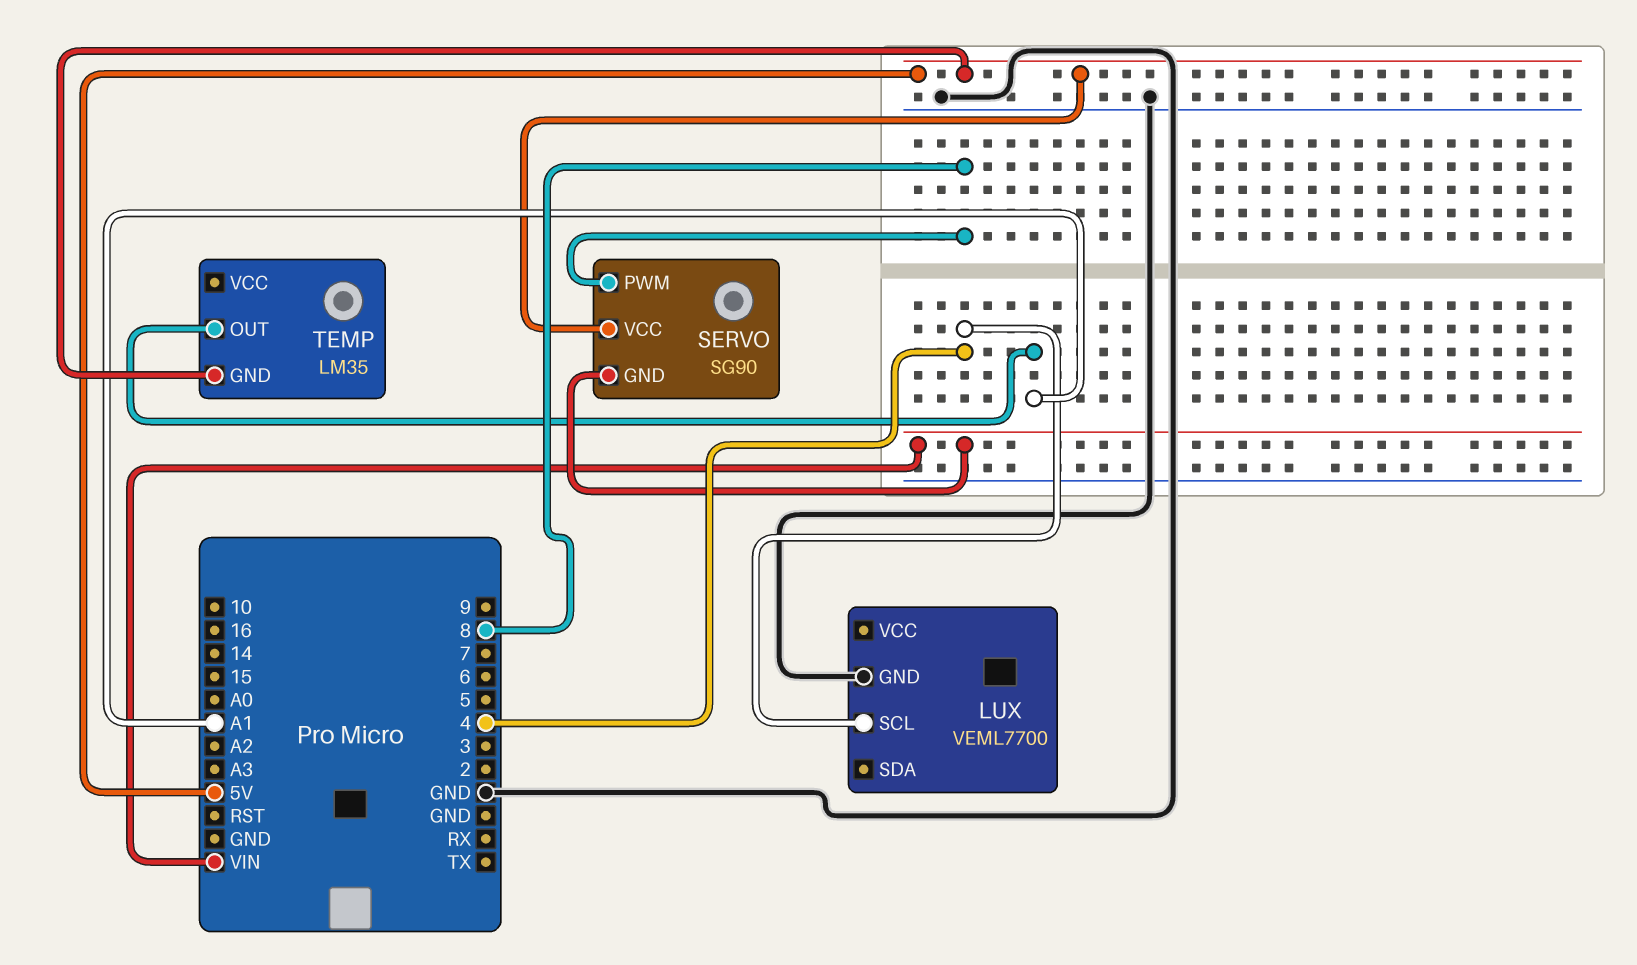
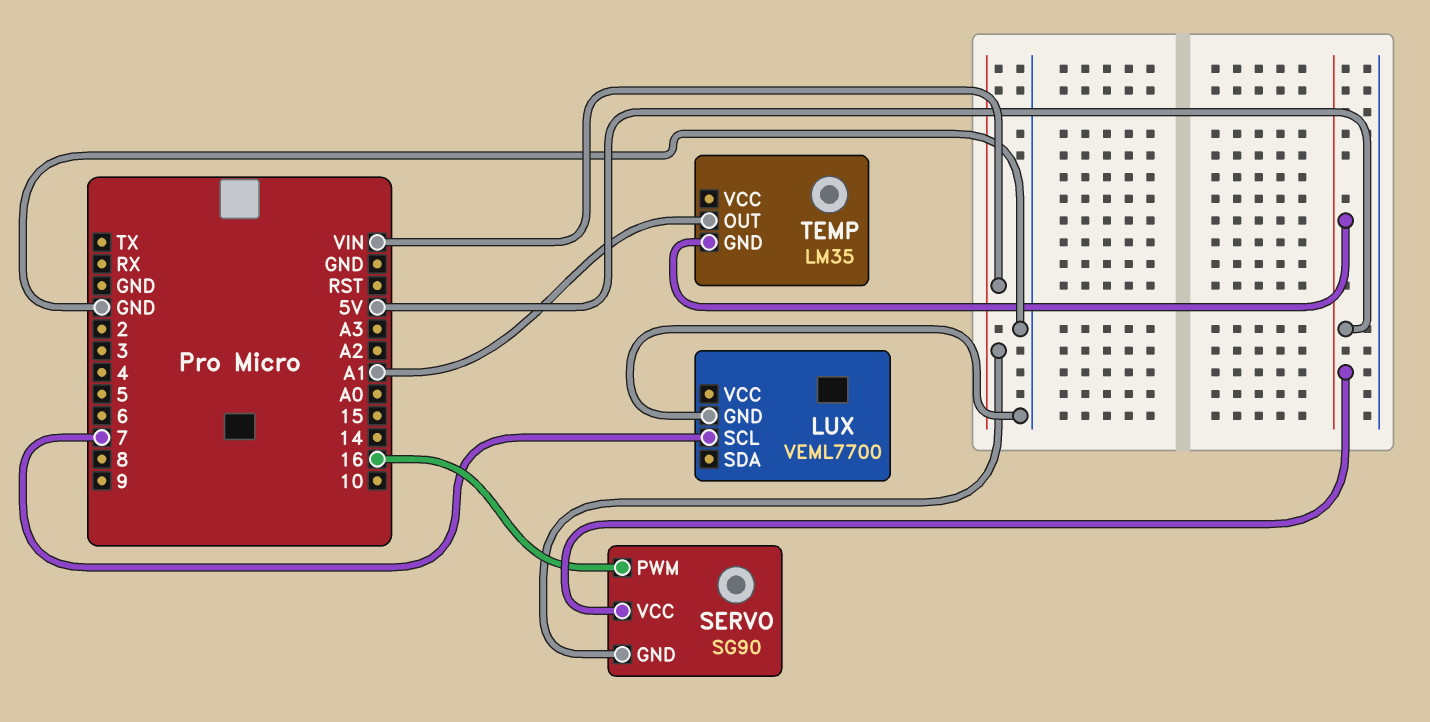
LUX pin SCL: 4 -> 7
SERVO pin PWM: 8 -> 16

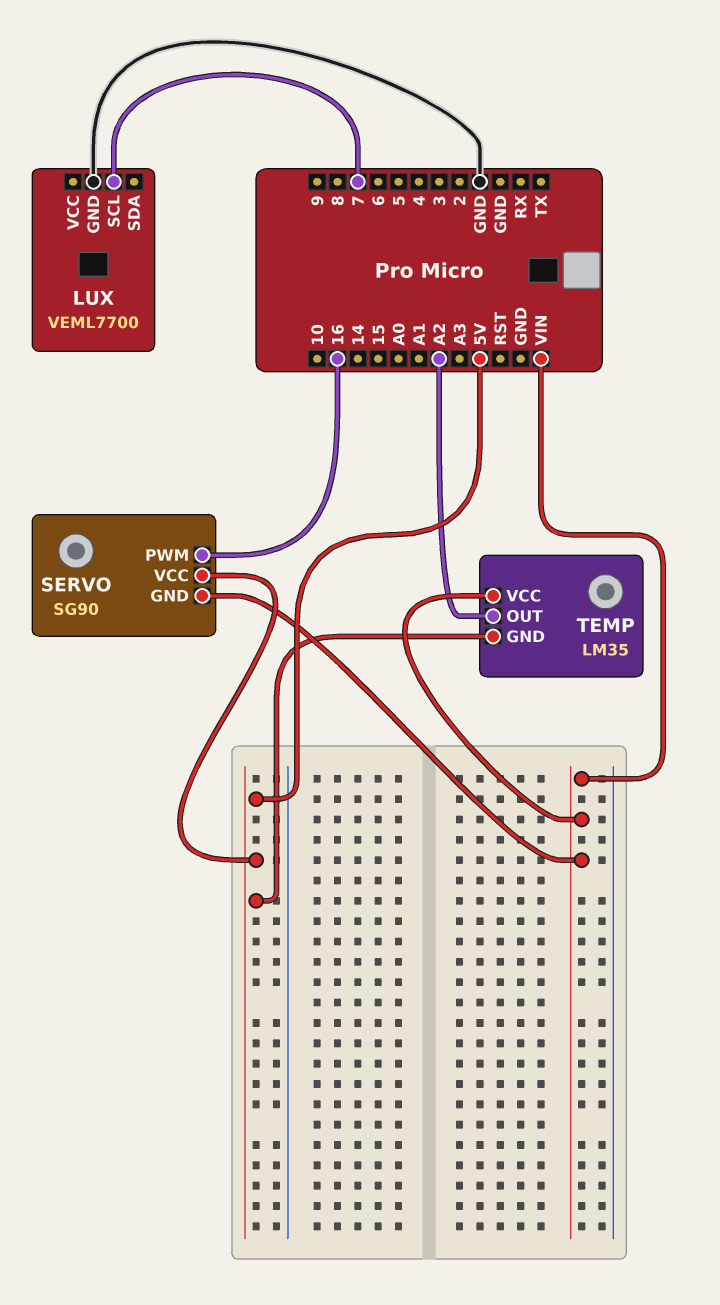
TEMP pin OUT: A1 -> A2
TEMP pin VCC: none -> VIN

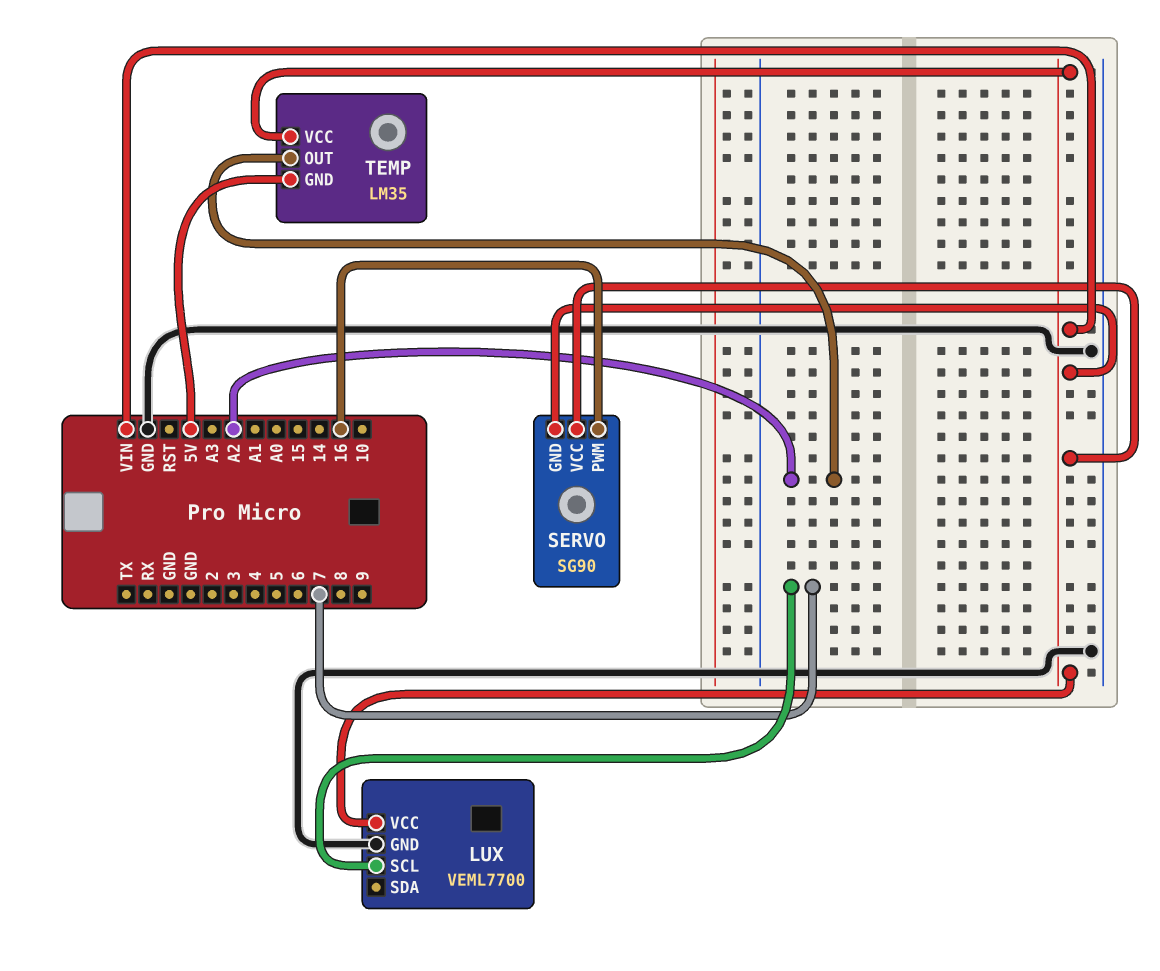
LUX pin VCC: none -> VIN
SERVO pin VCC: 5V -> VIN

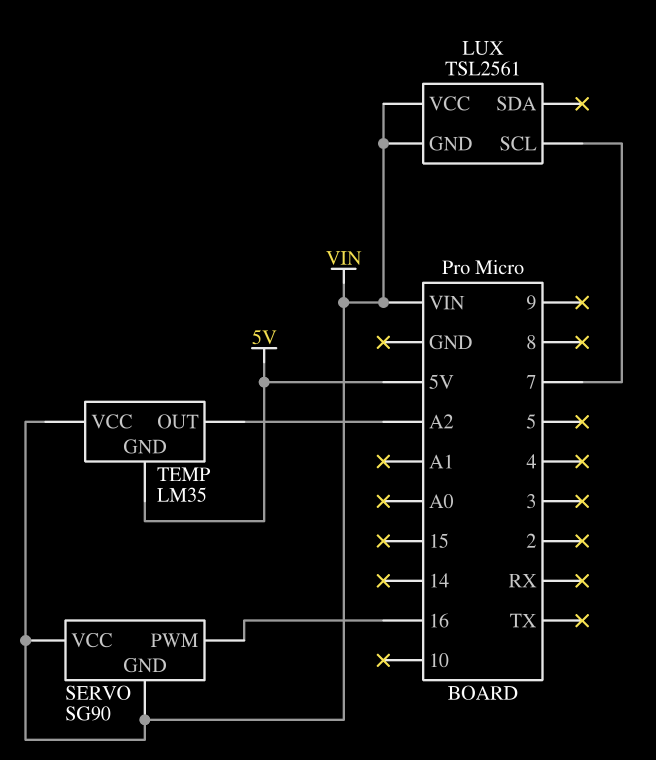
LUX: VEML7700 -> TSL2561
LUX pin GND: GND -> VIN

